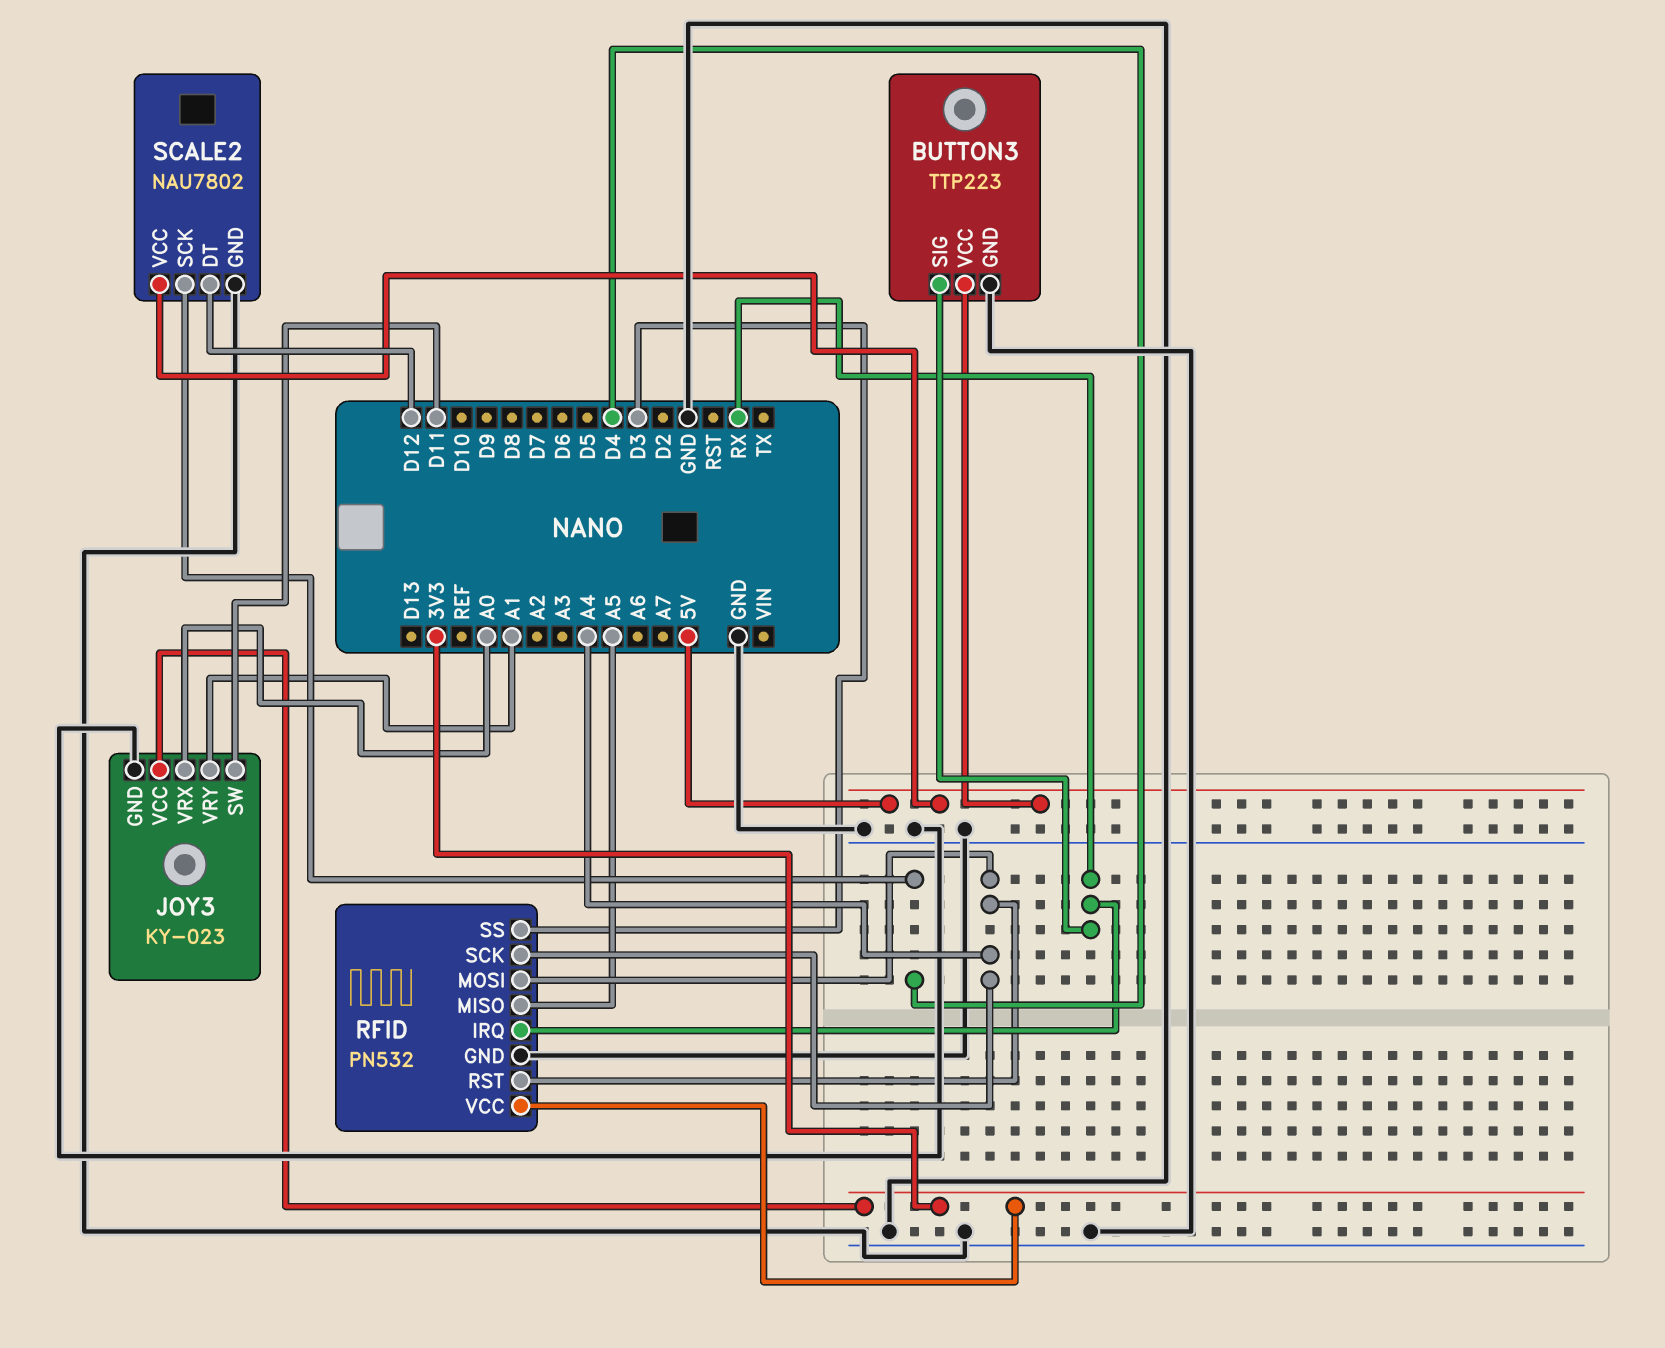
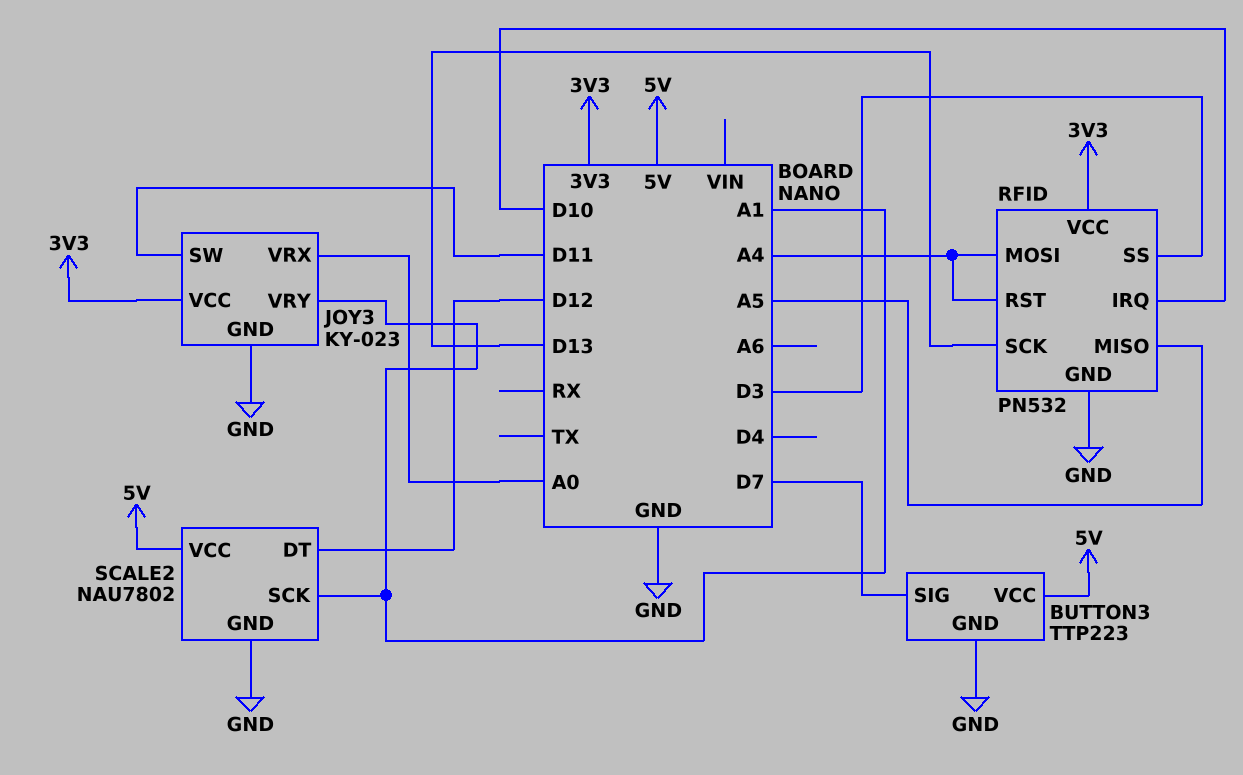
BUTTON3 pin SIG: RX -> D7
RFID pin IRQ: RX -> D10
RFID pin SCK: A4 -> D13
SCALE2 pin SCK: D4 -> A1

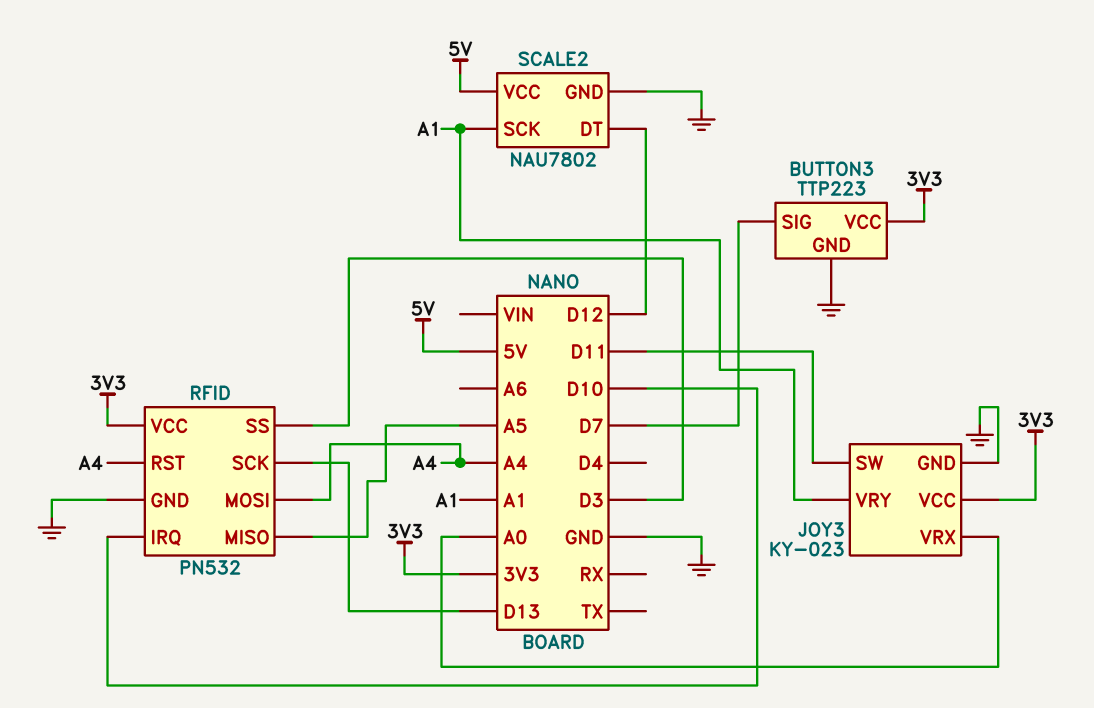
BUTTON3 pin VCC: 5V -> 3V3

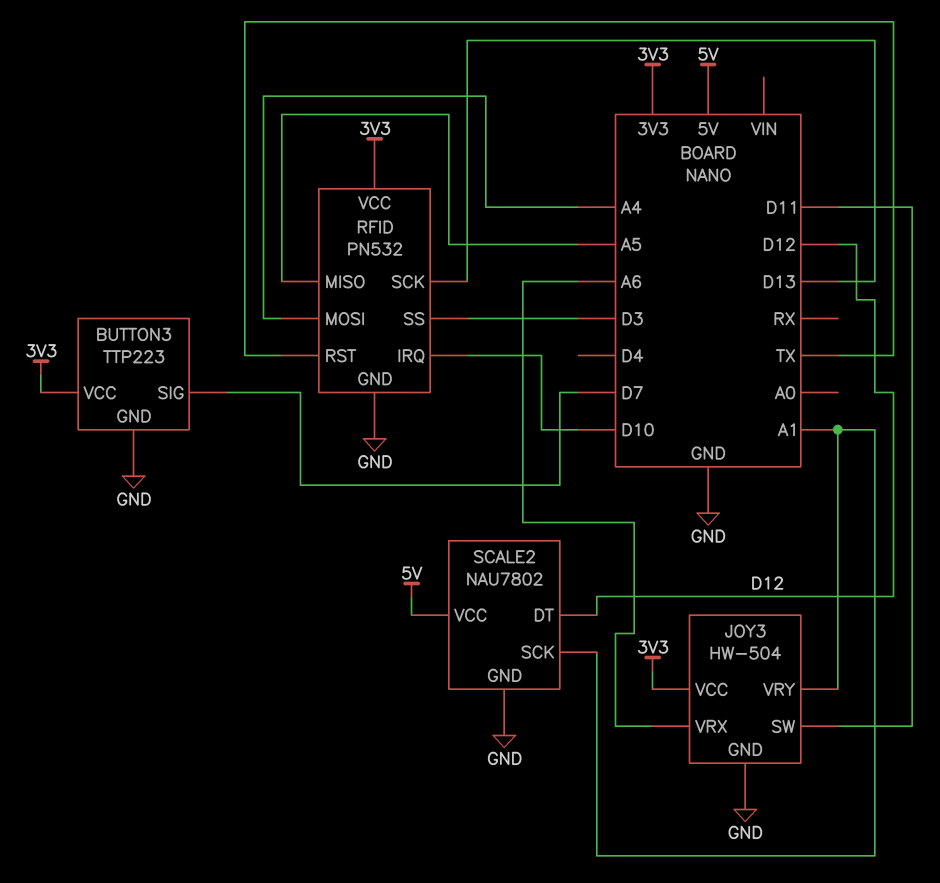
JOY3: KY-023 -> HW-504
JOY3 pin VRX: A0 -> A6
RFID pin RST: A4 -> TX

